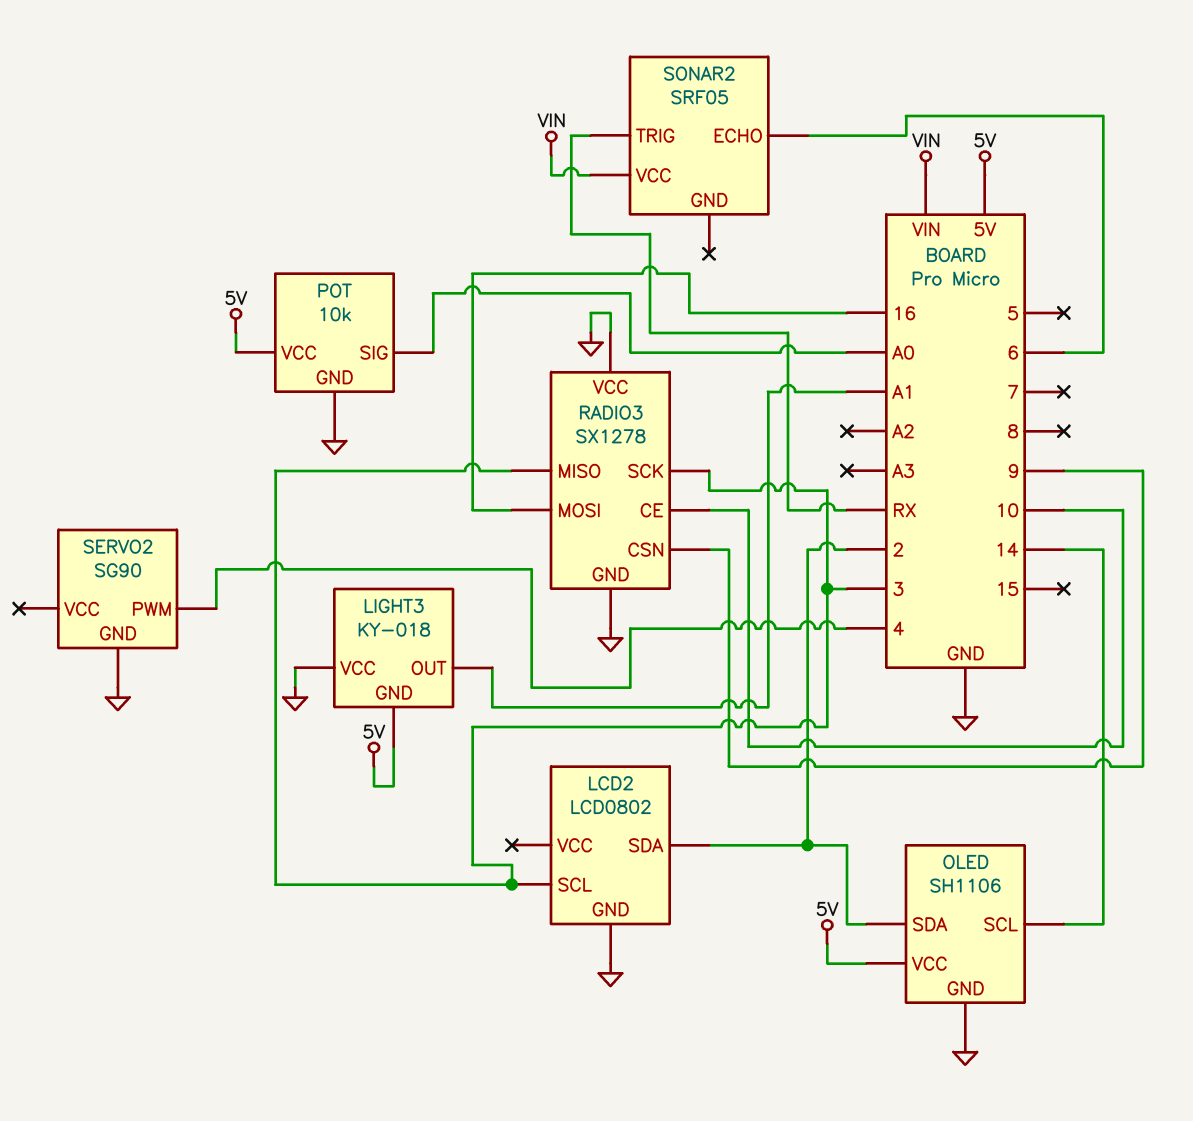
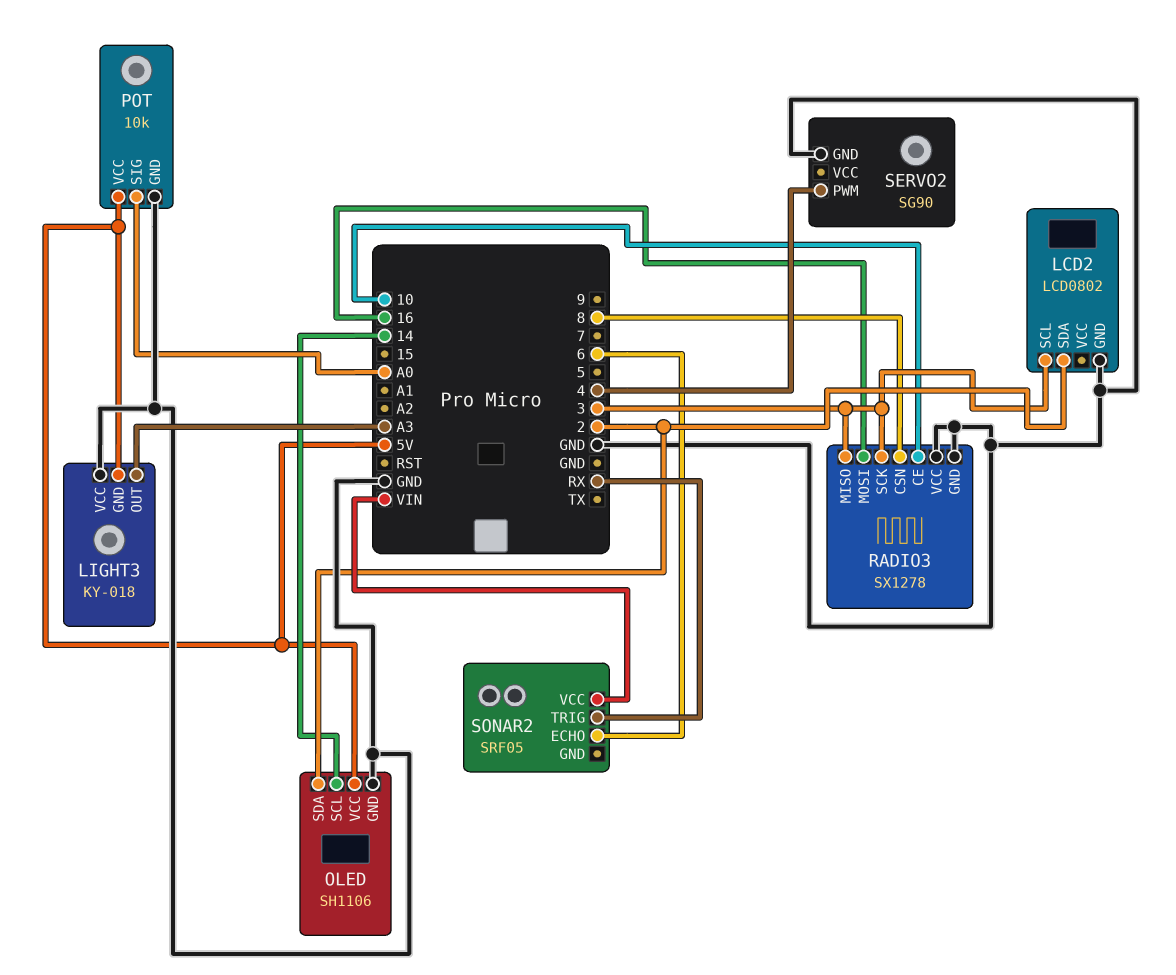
LIGHT3 pin OUT: A1 -> A3
RADIO3 pin CSN: 9 -> 8

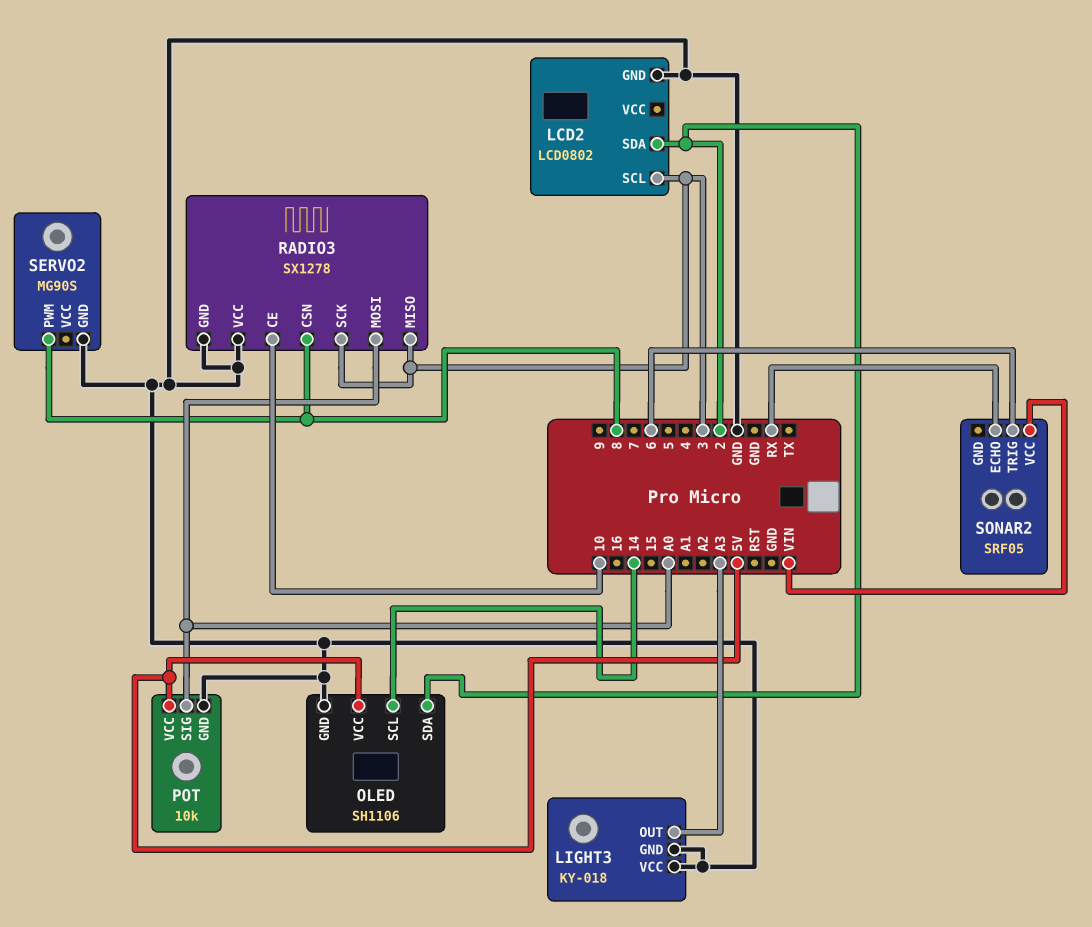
LIGHT3 pin GND: 5V -> GND
RADIO3 pin MOSI: 16 -> A0
SERVO2: SG90 -> MG90S
SERVO2 pin PWM: 4 -> 8
SONAR2 pin ECHO: 6 -> RX
SONAR2 pin TRIG: RX -> 6

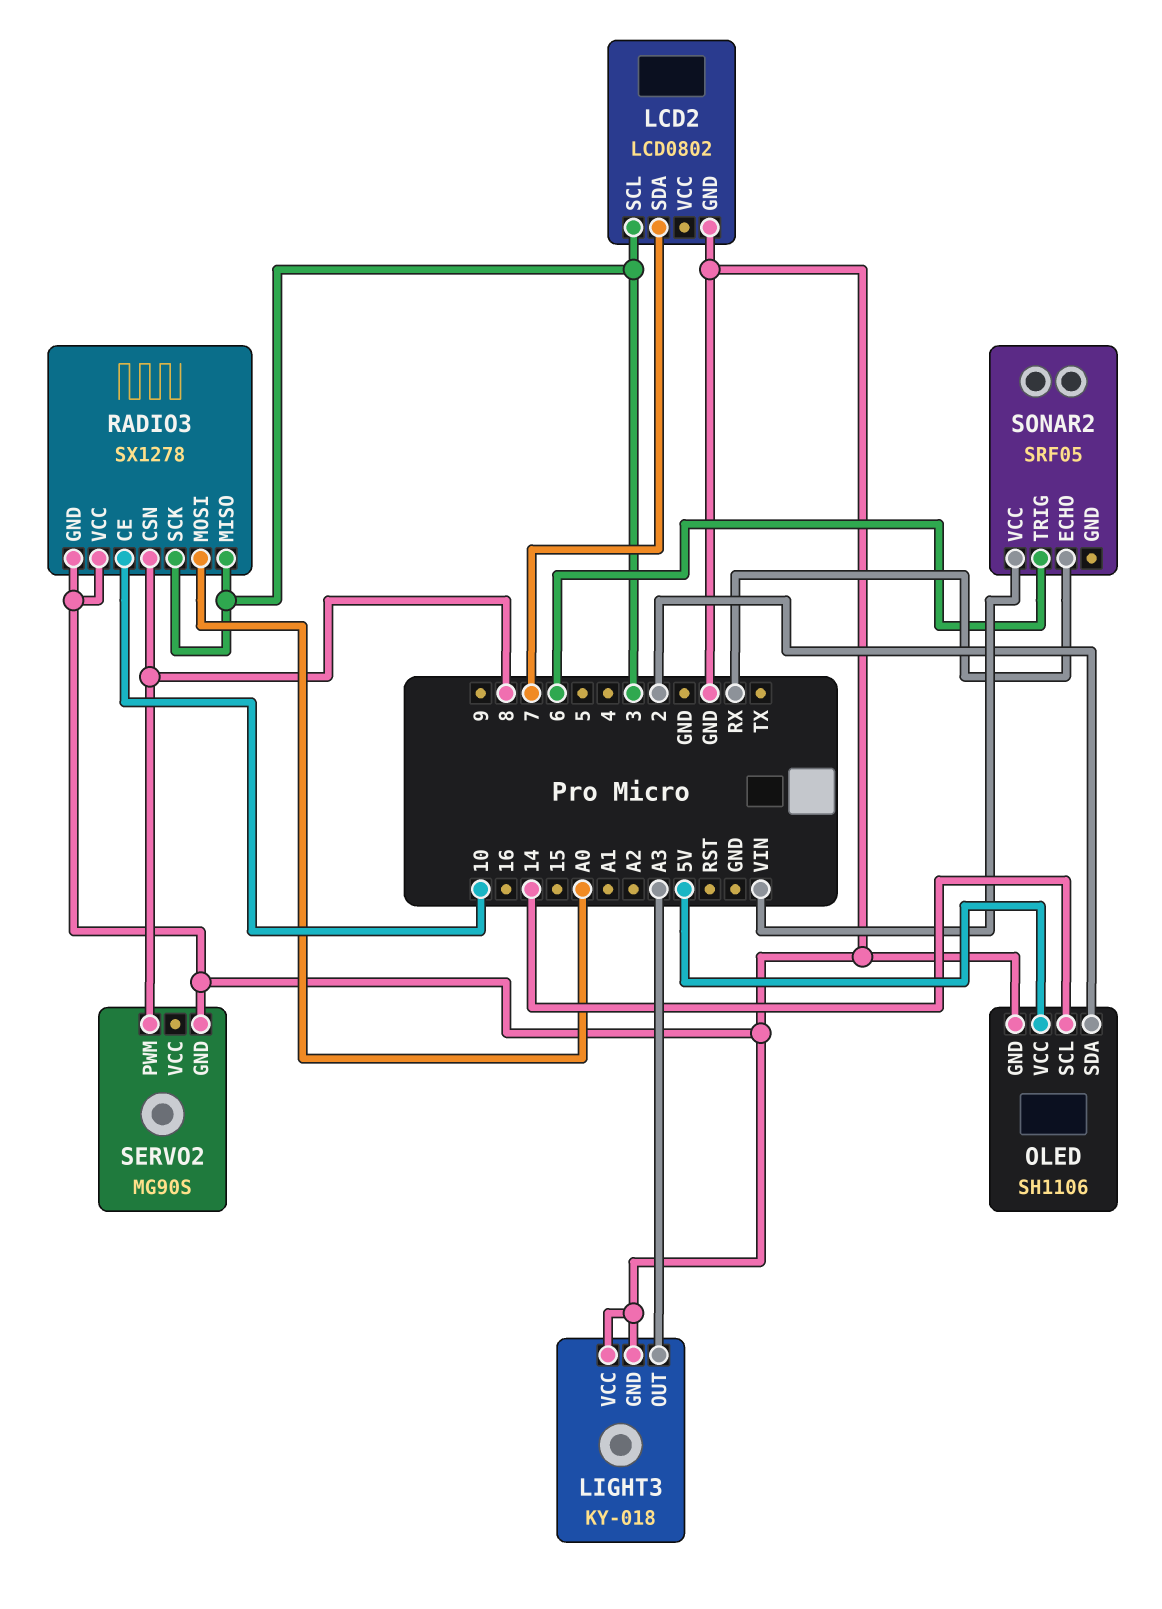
LCD2 pin SDA: 2 -> 7
POT: 10k -> none
POT pin GND: GND -> none
POT pin SIG: A0 -> none
POT pin VCC: 5V -> none

